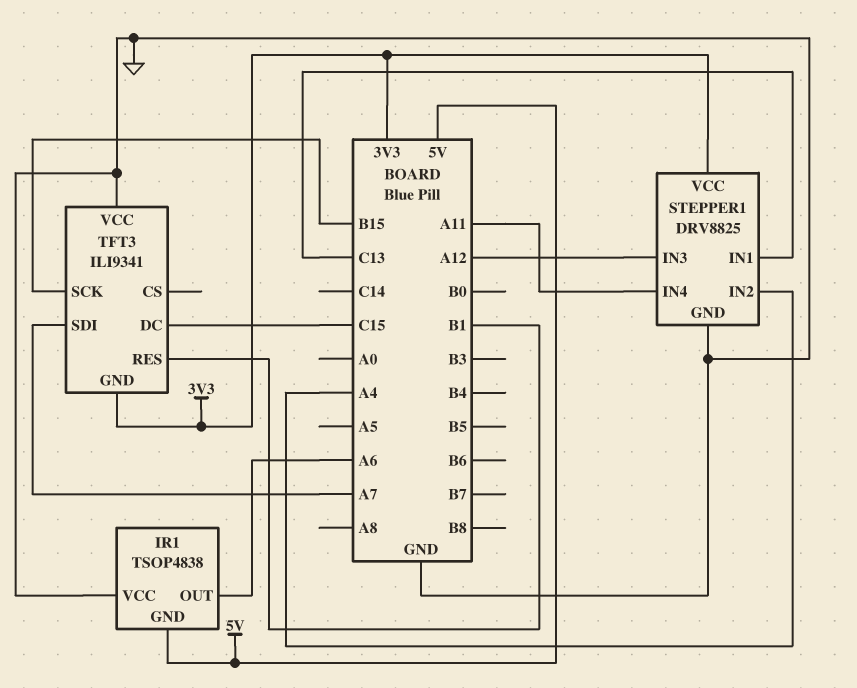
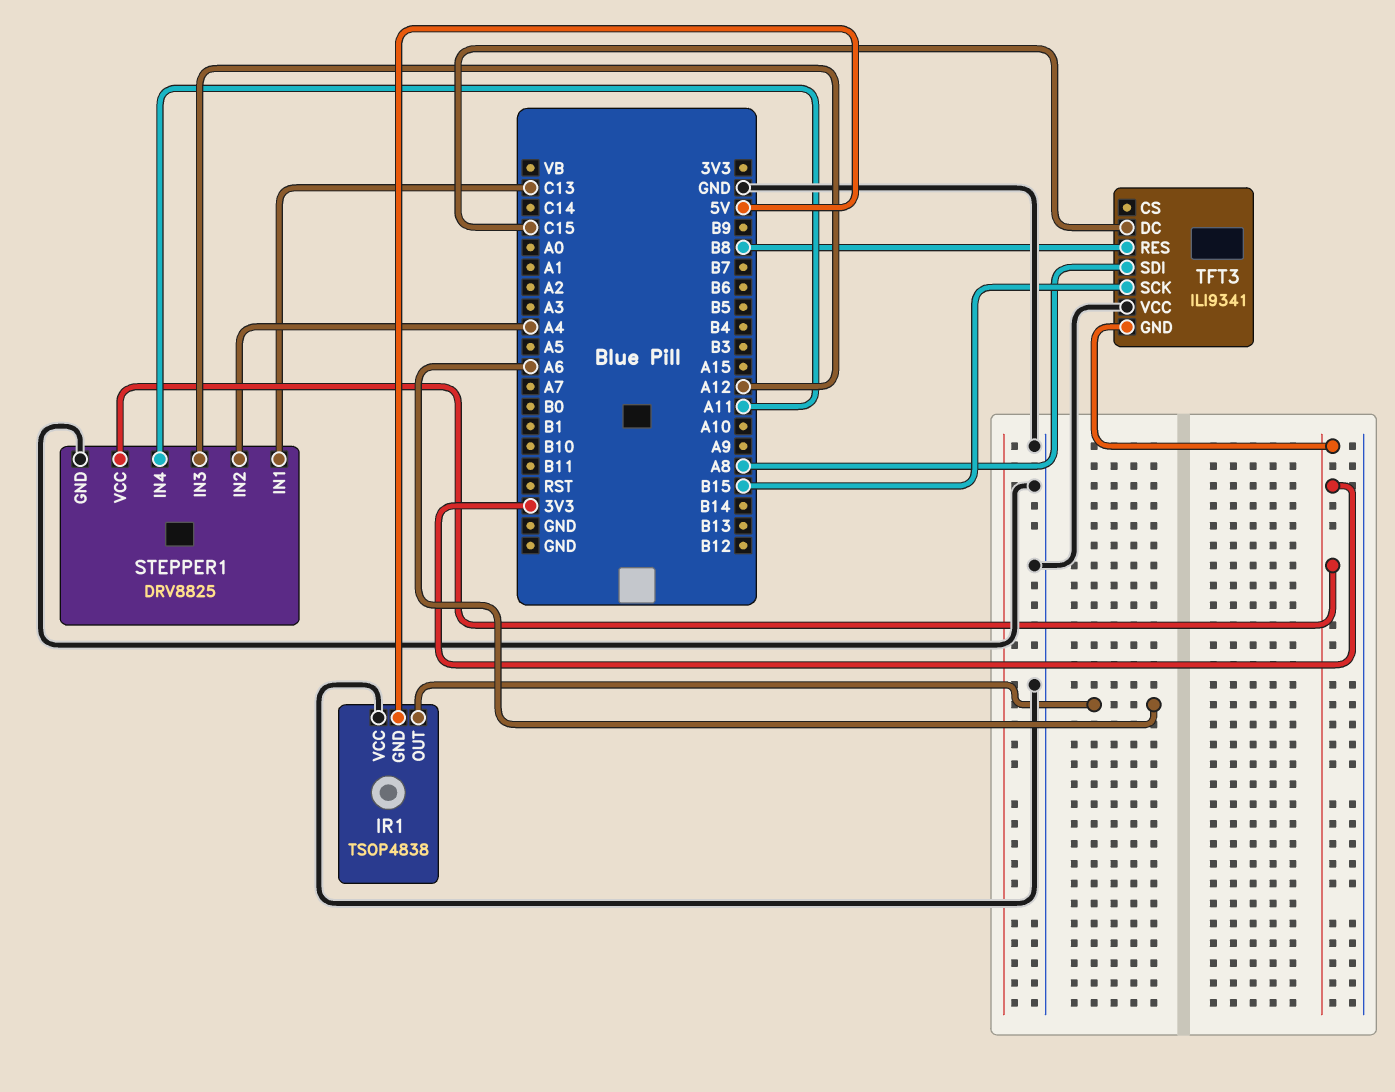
TFT3 pin RES: B1 -> B8
TFT3 pin SDI: A7 -> A8

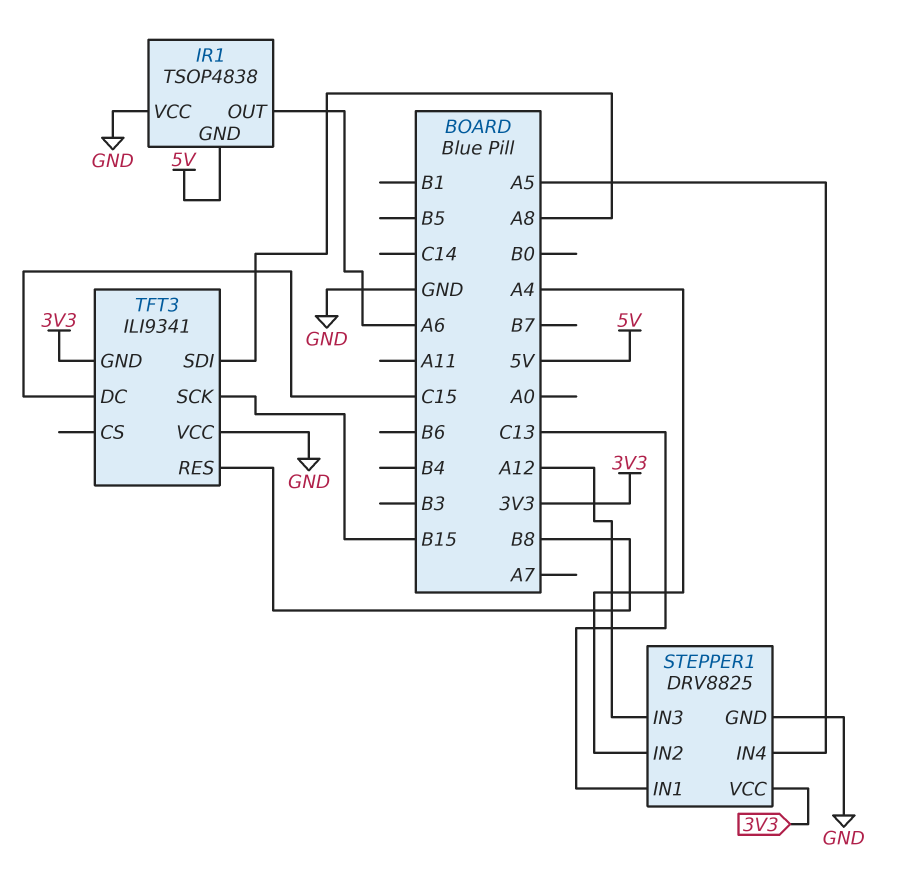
STEPPER1 pin IN4: A11 -> A5

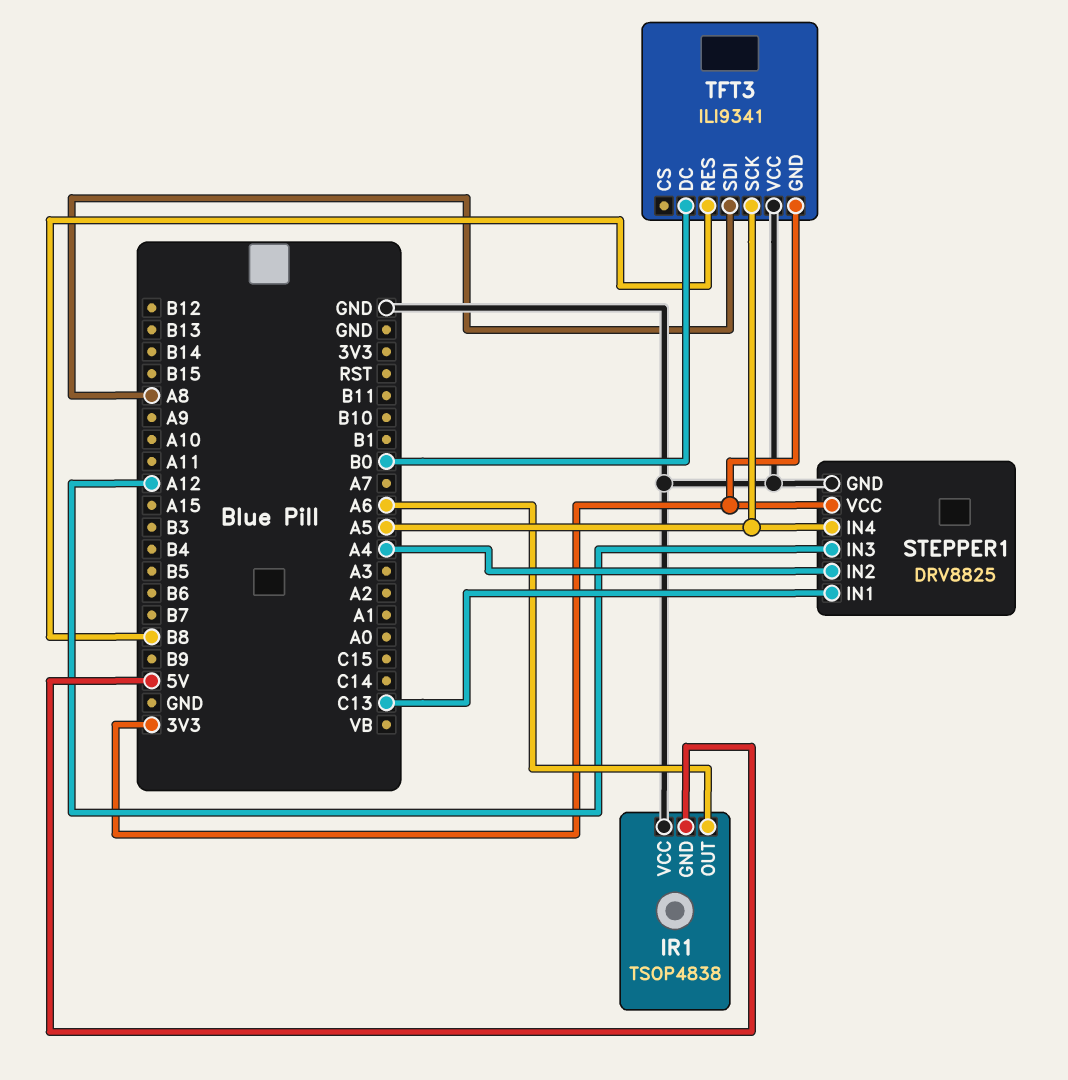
TFT3 pin DC: C15 -> B0
TFT3 pin SCK: B15 -> A5

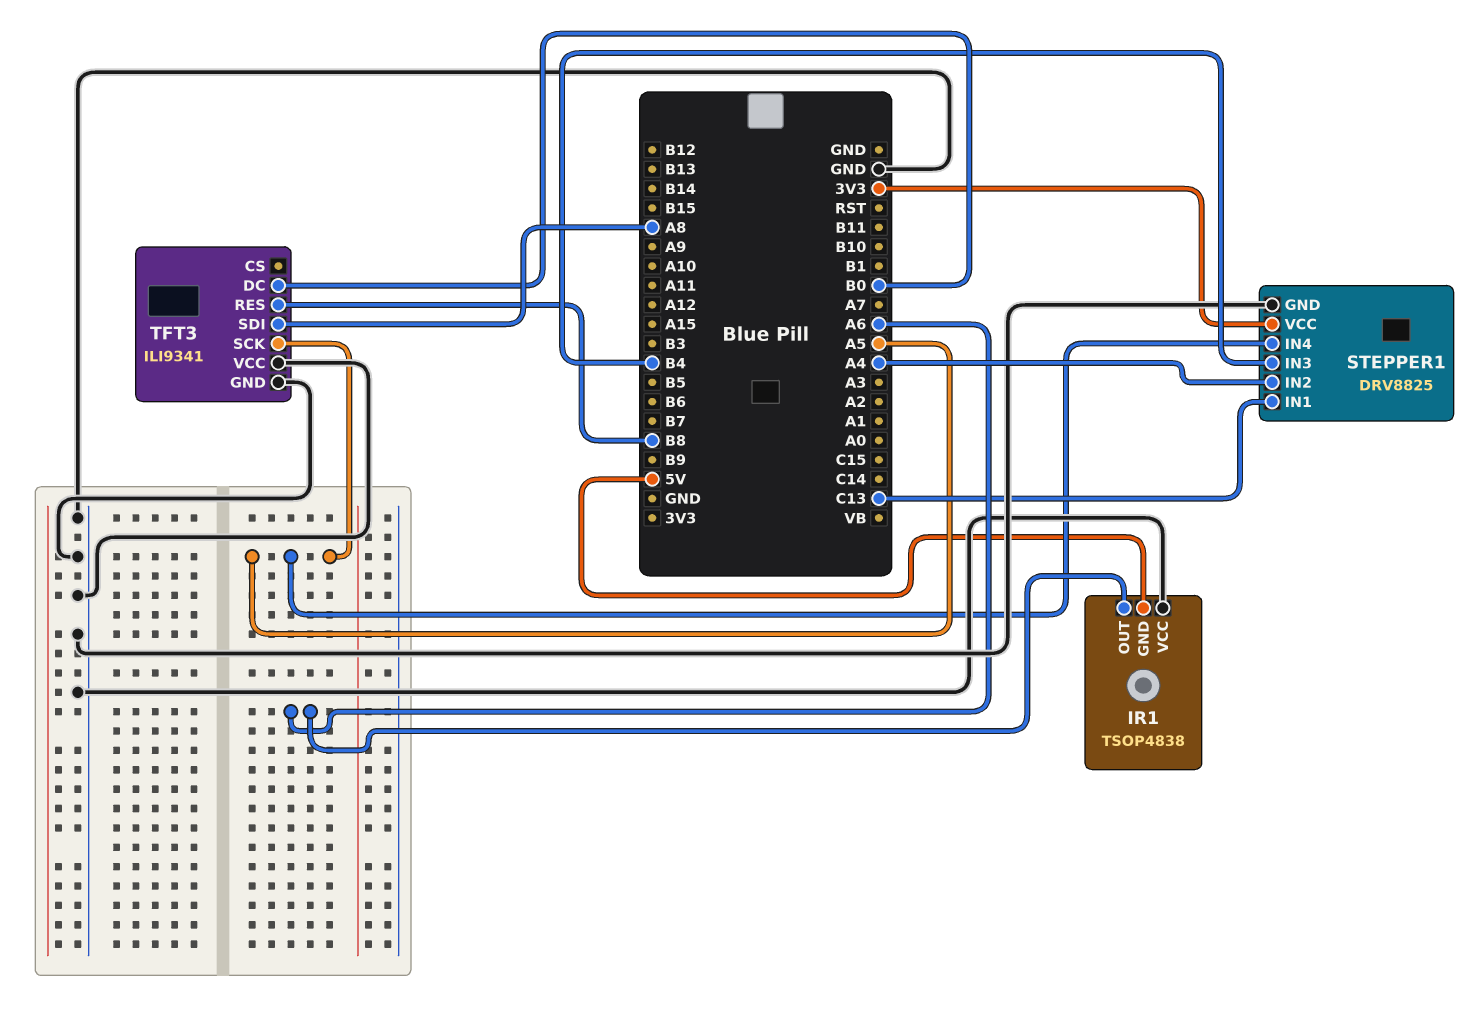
STEPPER1 pin IN3: A12 -> B4
TFT3 pin GND: 3V3 -> GND

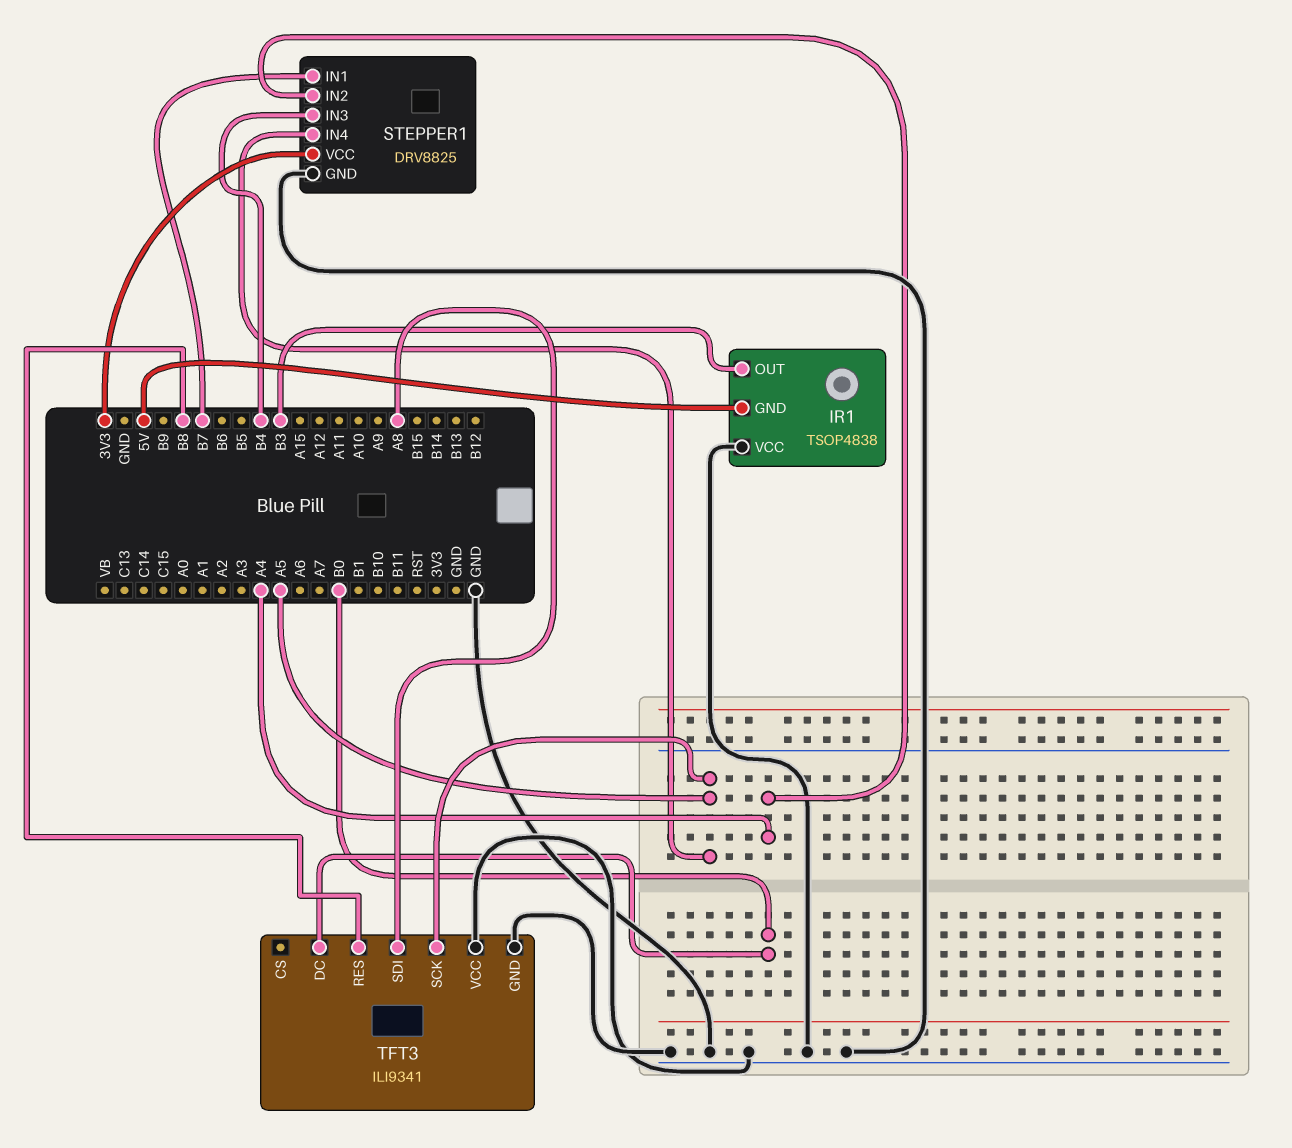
IR1 pin OUT: A6 -> B3
STEPPER1 pin IN1: C13 -> B7

